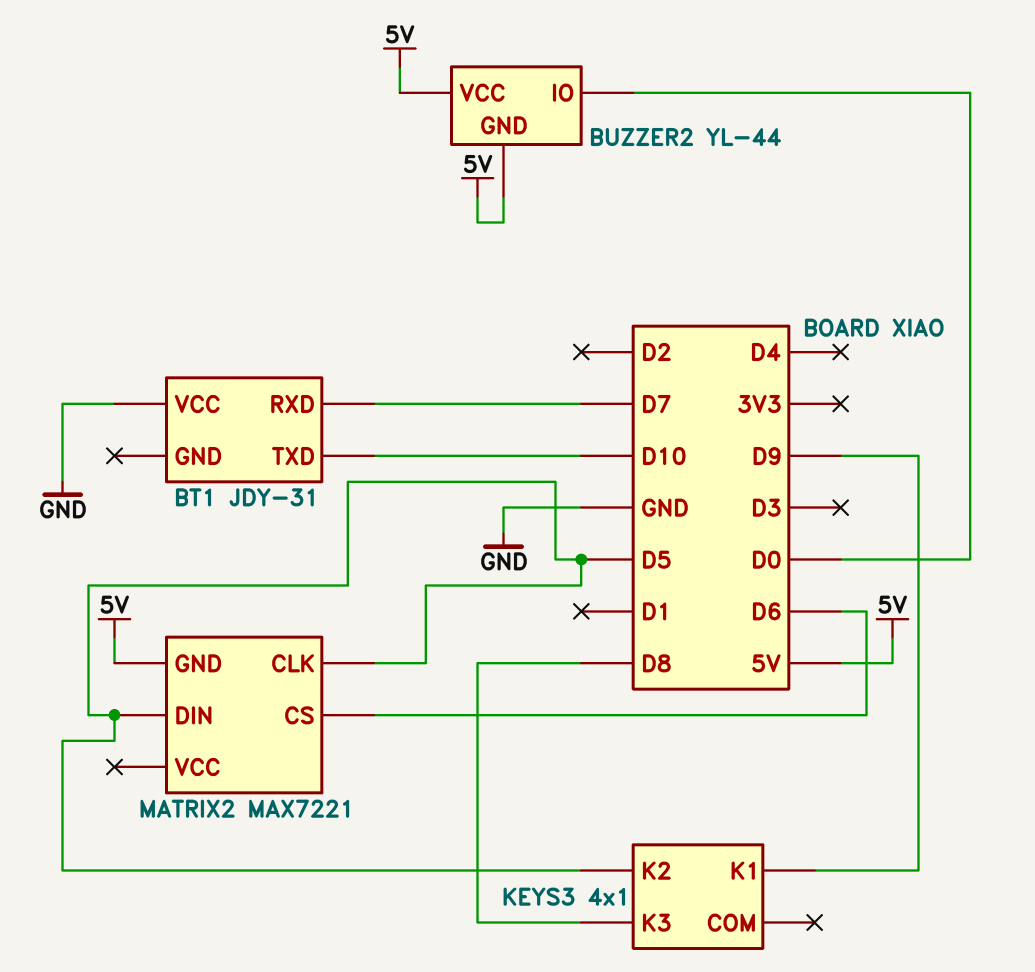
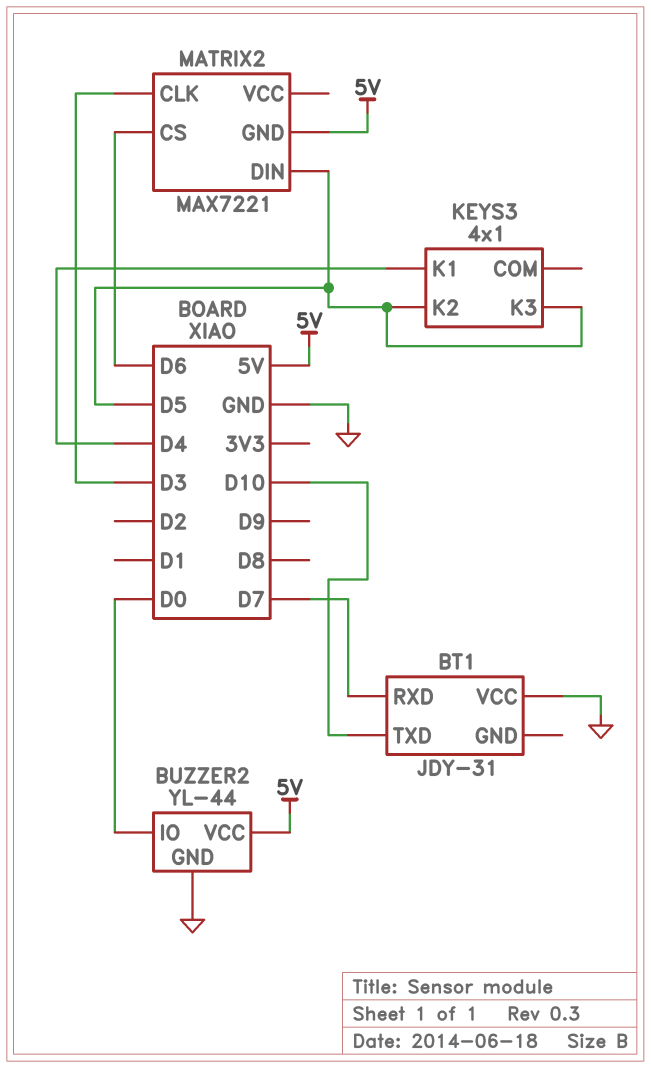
BUZZER2 pin GND: 5V -> GND
KEYS3 pin K1: D9 -> D4
KEYS3 pin K3: D8 -> D5
MATRIX2 pin CLK: D5 -> D3

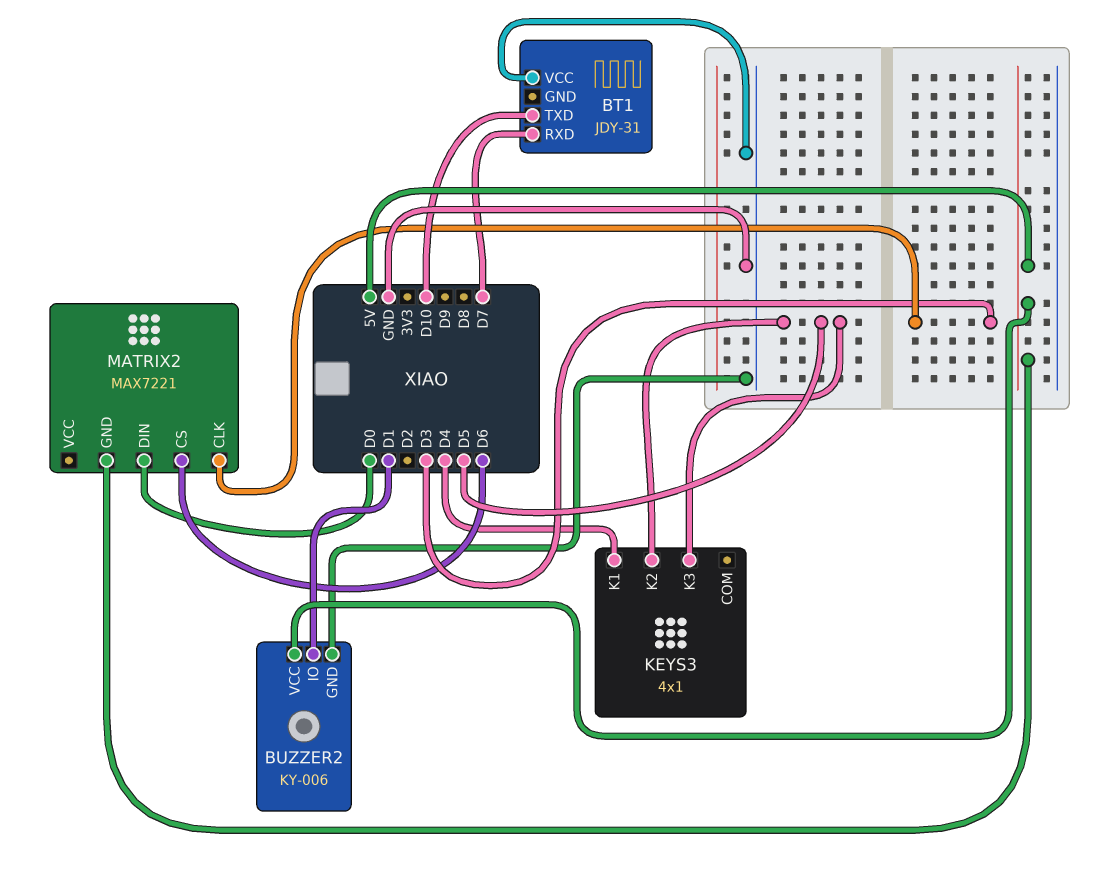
BUZZER2: YL-44 -> KY-006
BUZZER2 pin IO: D0 -> D1
MATRIX2 pin DIN: D5 -> D0

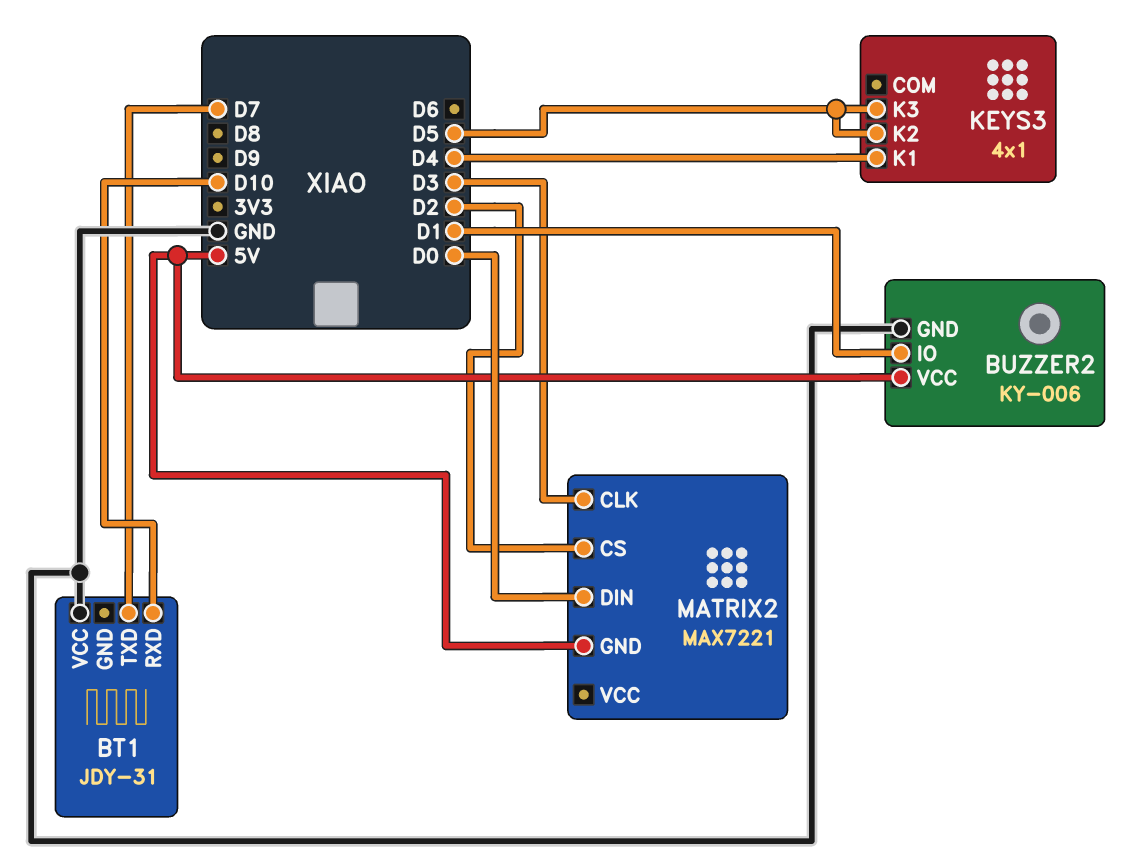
BT1 pin RXD: D7 -> D10
BT1 pin TXD: D10 -> D7
MATRIX2 pin CS: D6 -> D2

